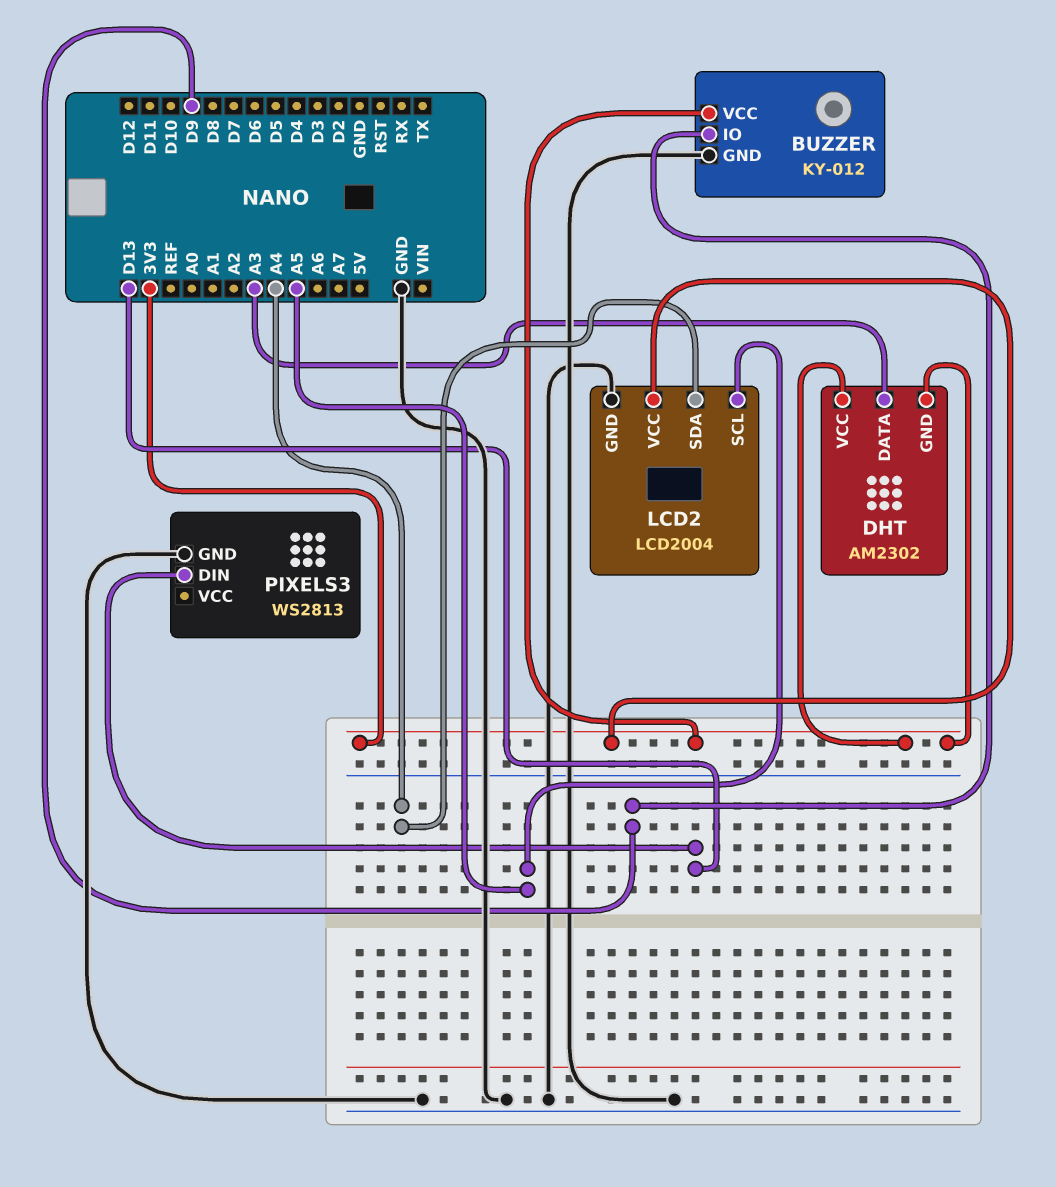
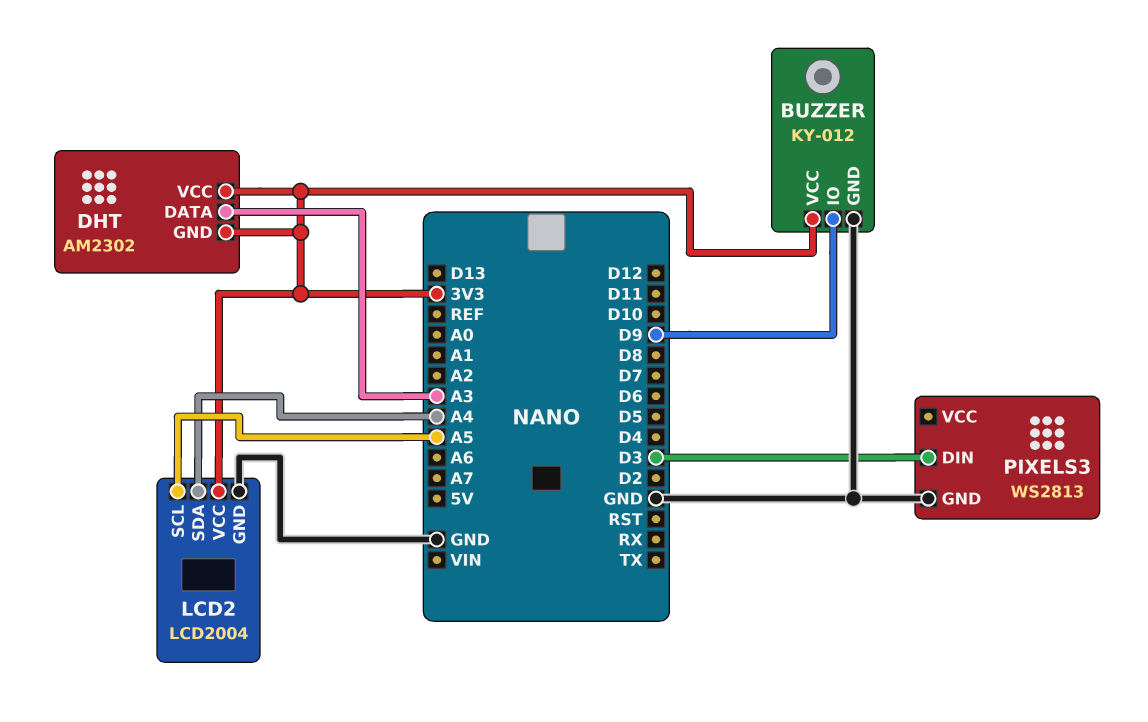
PIXELS3 pin DIN: D13 -> D3

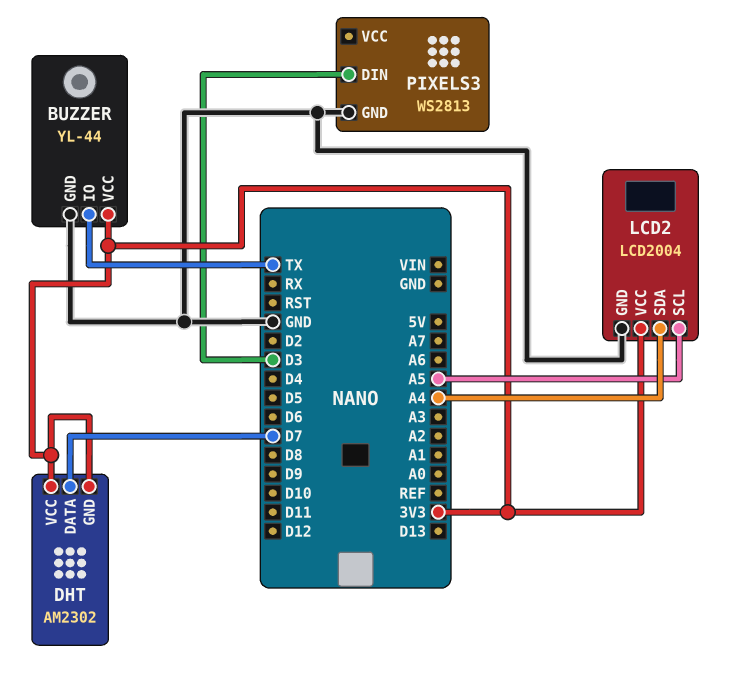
BUZZER: KY-012 -> YL-44
BUZZER pin IO: D9 -> TX
DHT pin DATA: A3 -> D7

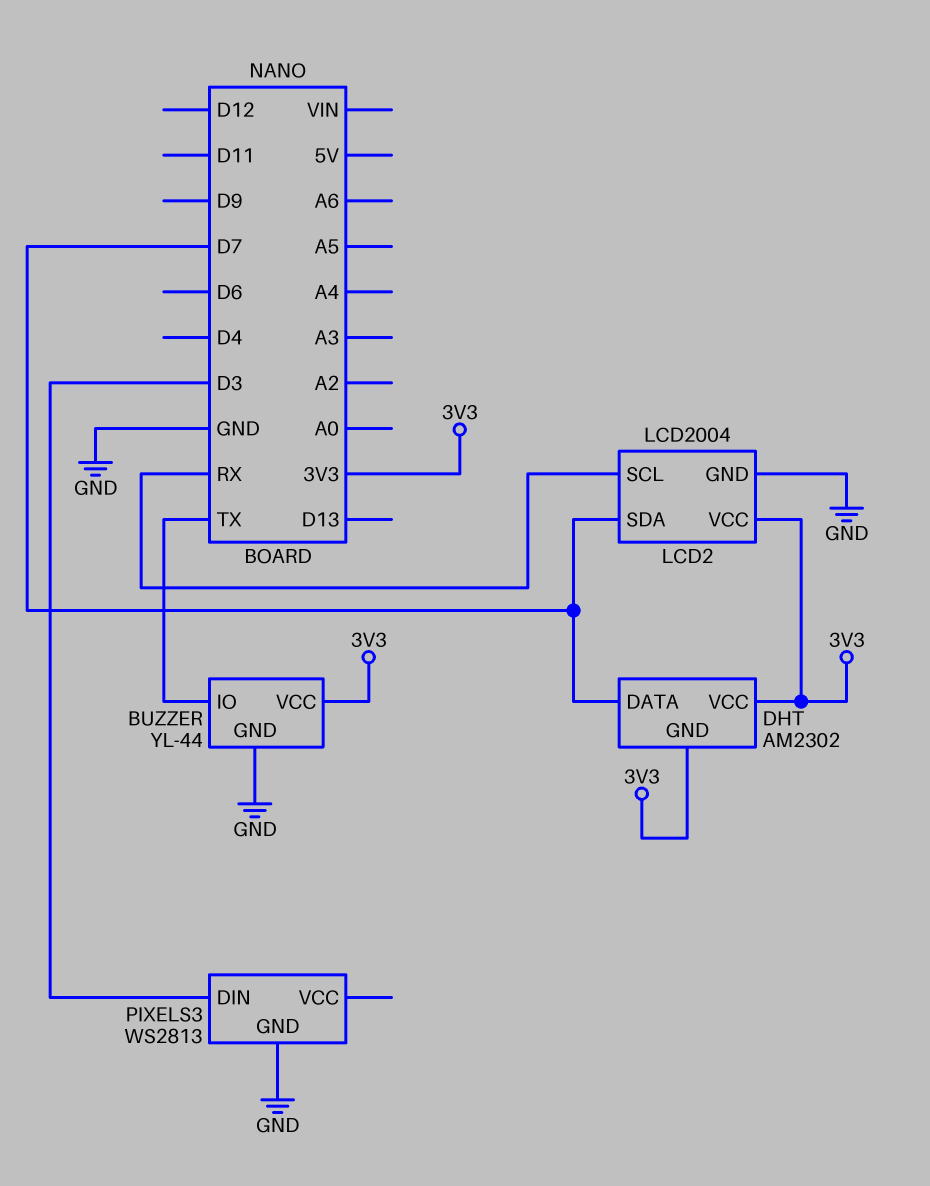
LCD2 pin SCL: A5 -> RX
LCD2 pin SDA: A4 -> D7

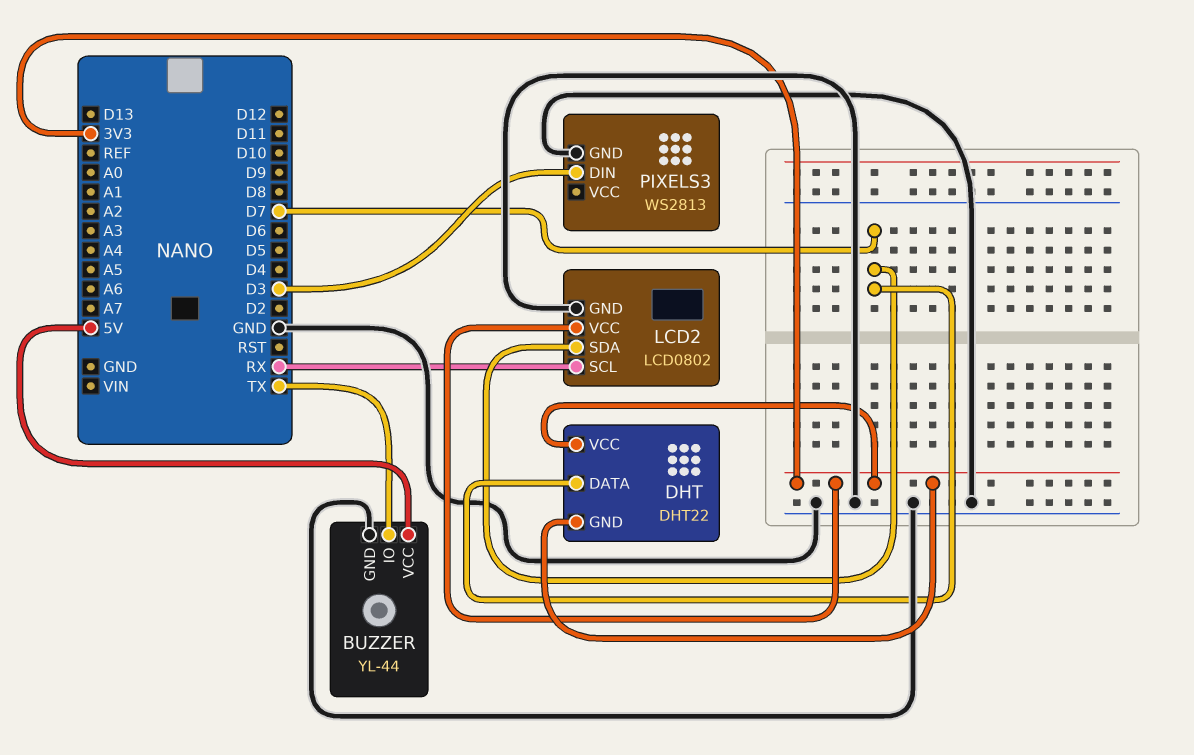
BUZZER pin VCC: 3V3 -> 5V
DHT: AM2302 -> DHT22
LCD2: LCD2004 -> LCD0802

